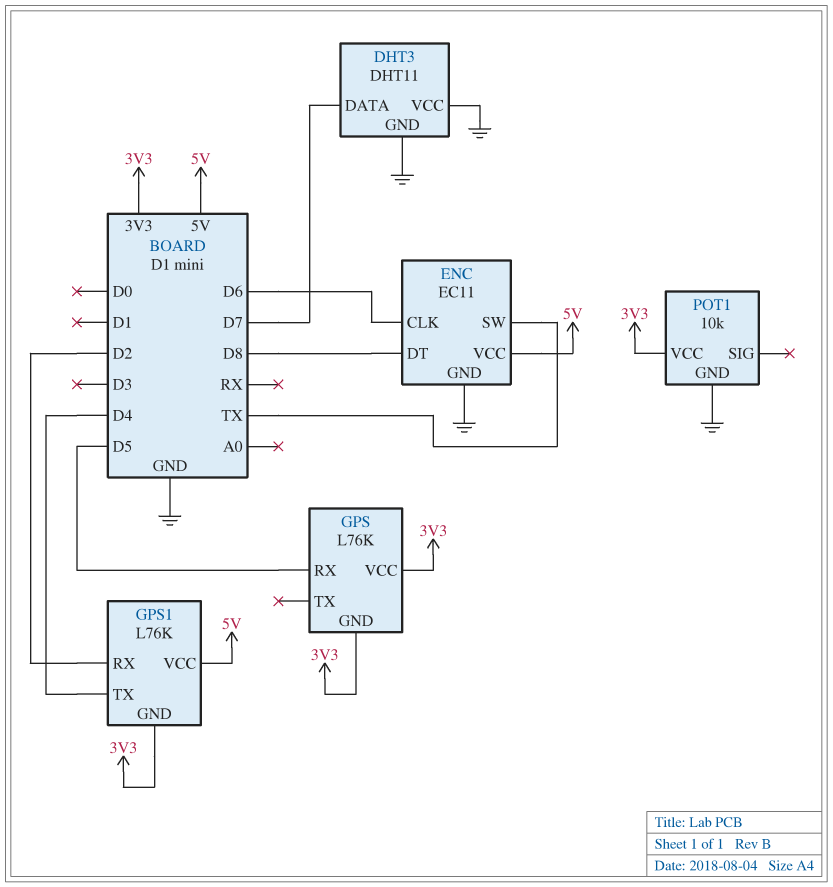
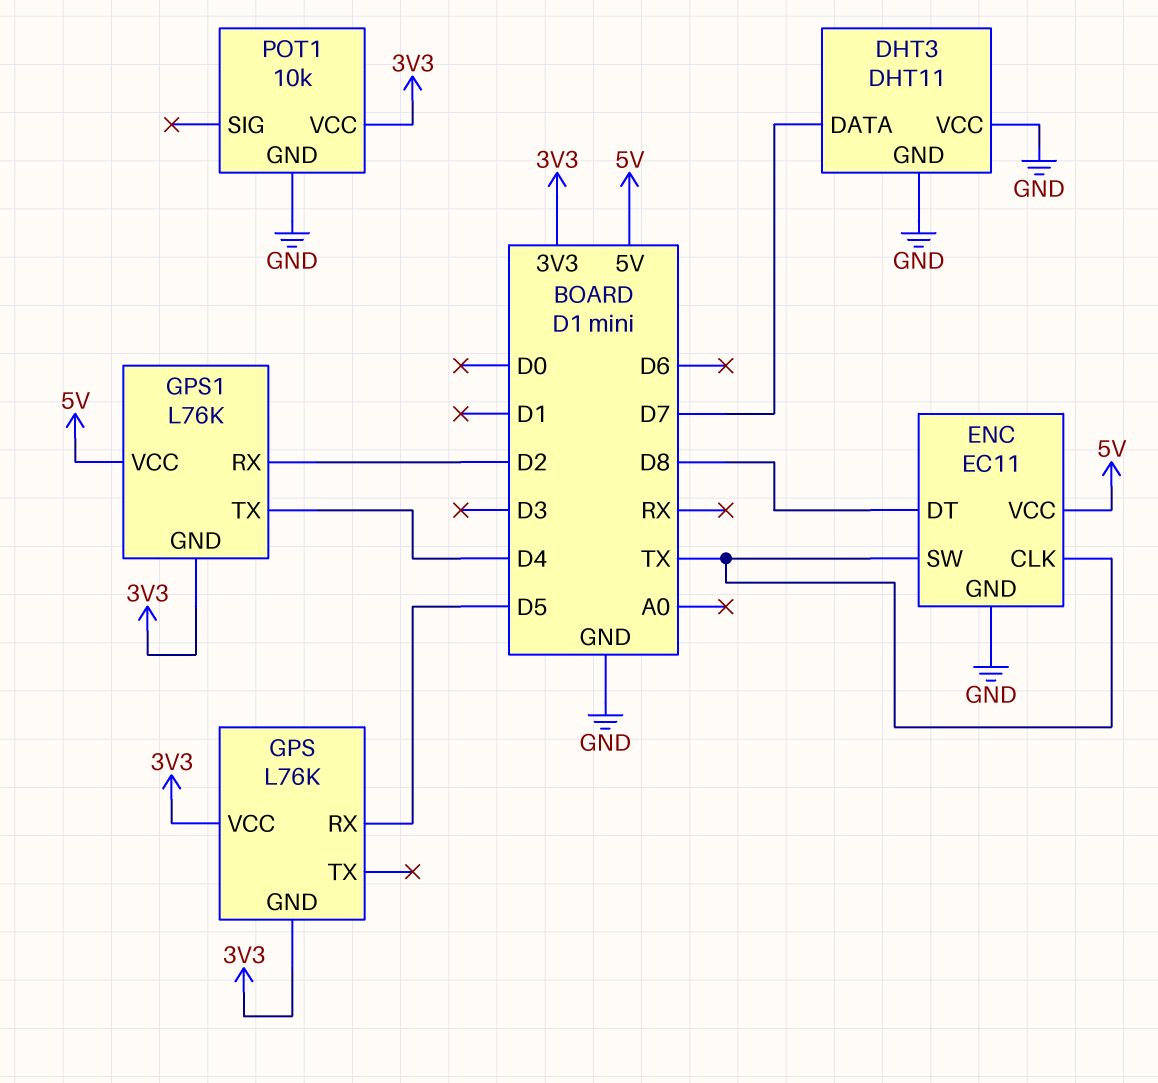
ENC pin CLK: D6 -> TX

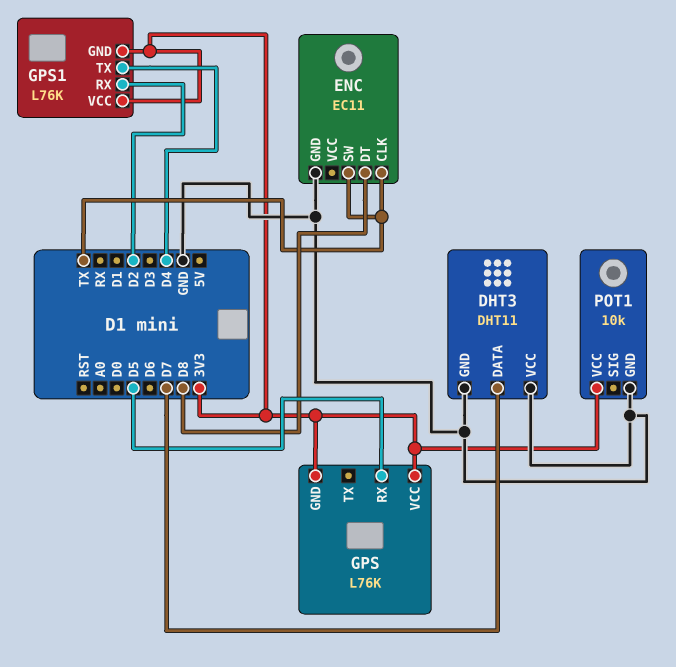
ENC pin VCC: 5V -> none
GPS1 pin VCC: 5V -> 3V3

